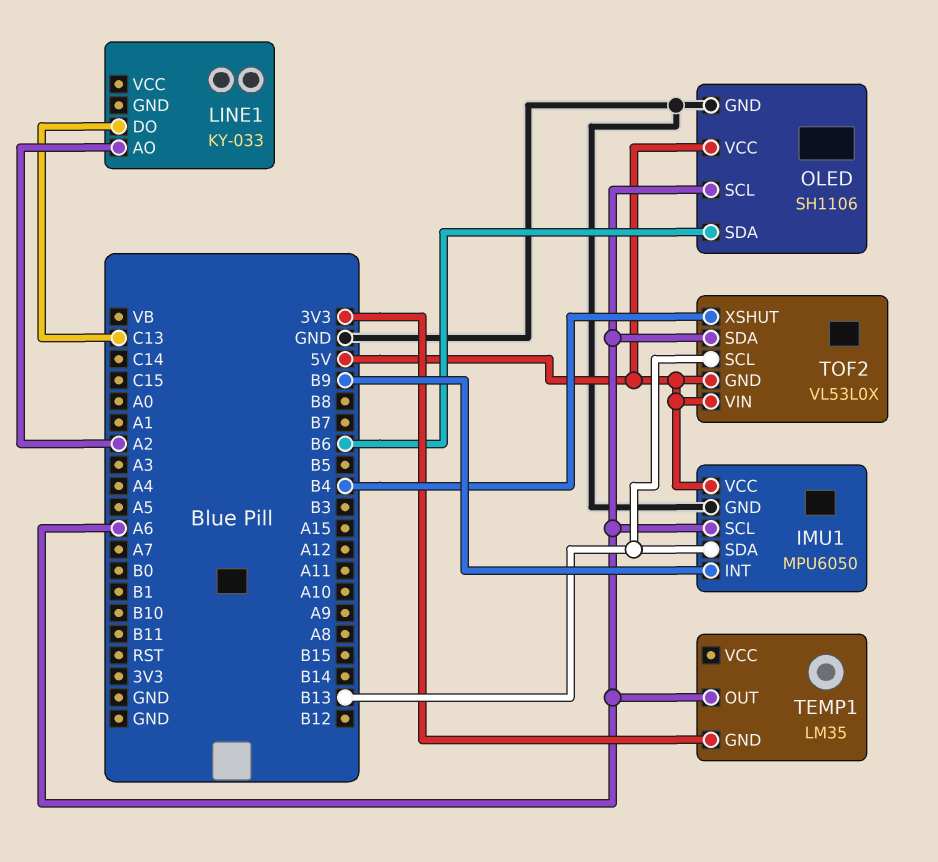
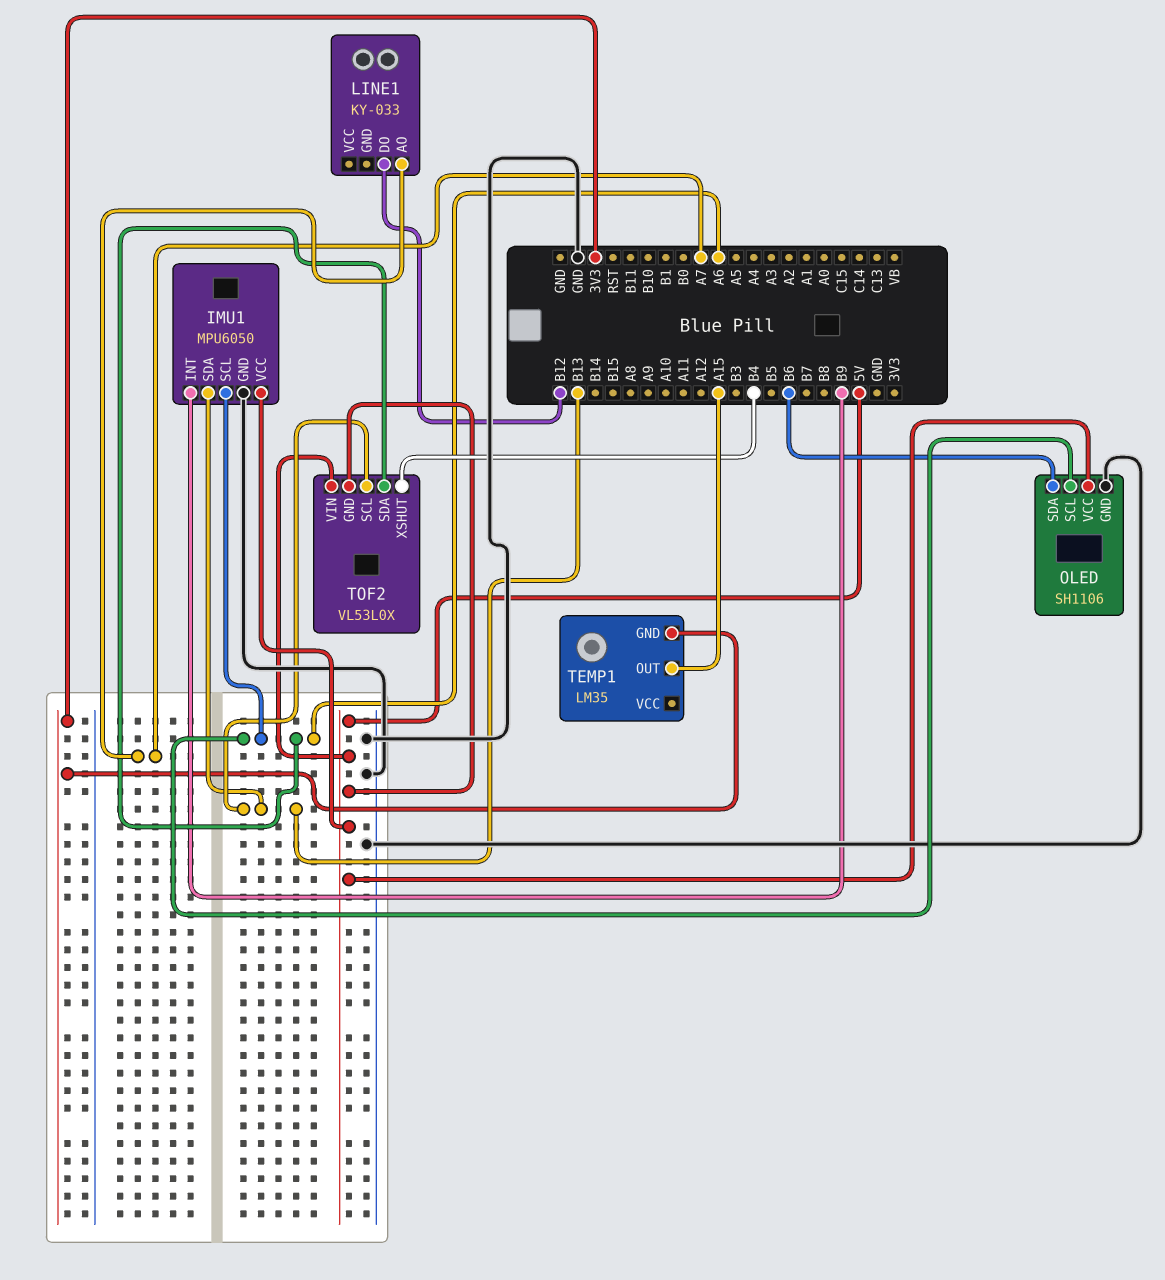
LINE1 pin AO: A2 -> A7
LINE1 pin DO: C13 -> B12
TEMP1 pin OUT: A6 -> A15

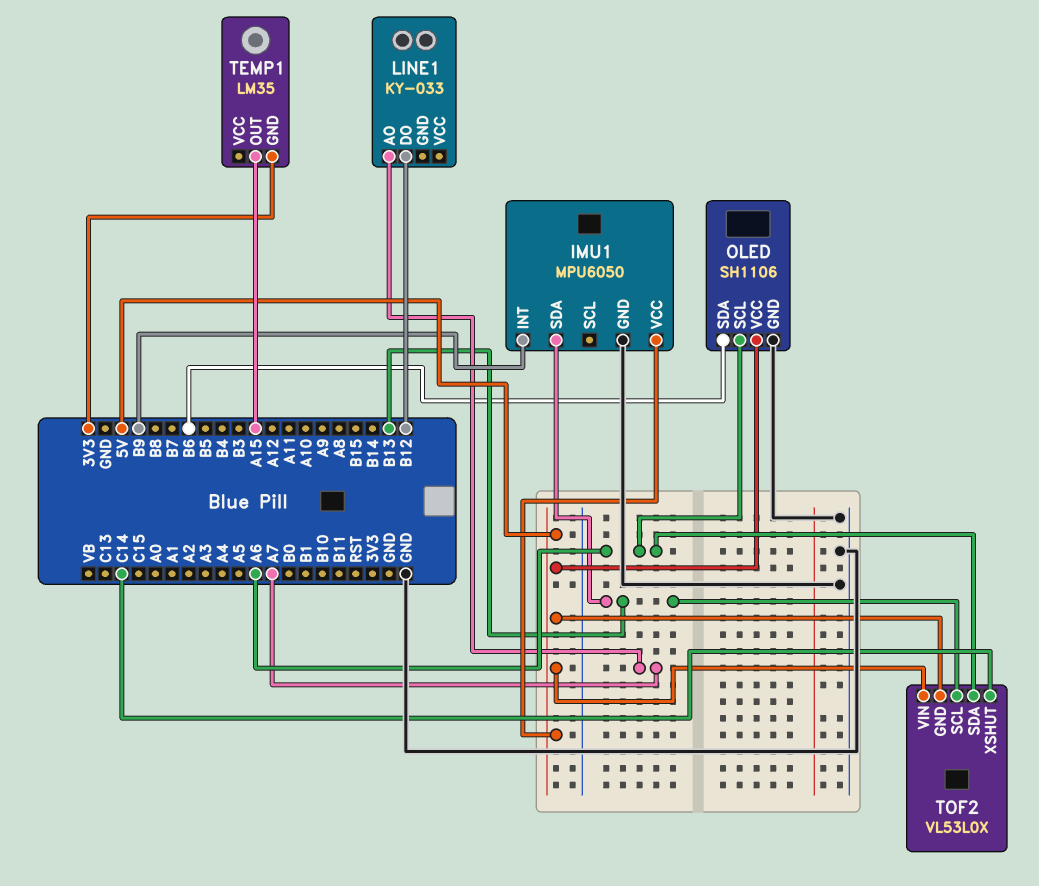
IMU1 pin SCL: A6 -> none
TOF2 pin XSHUT: B4 -> C14

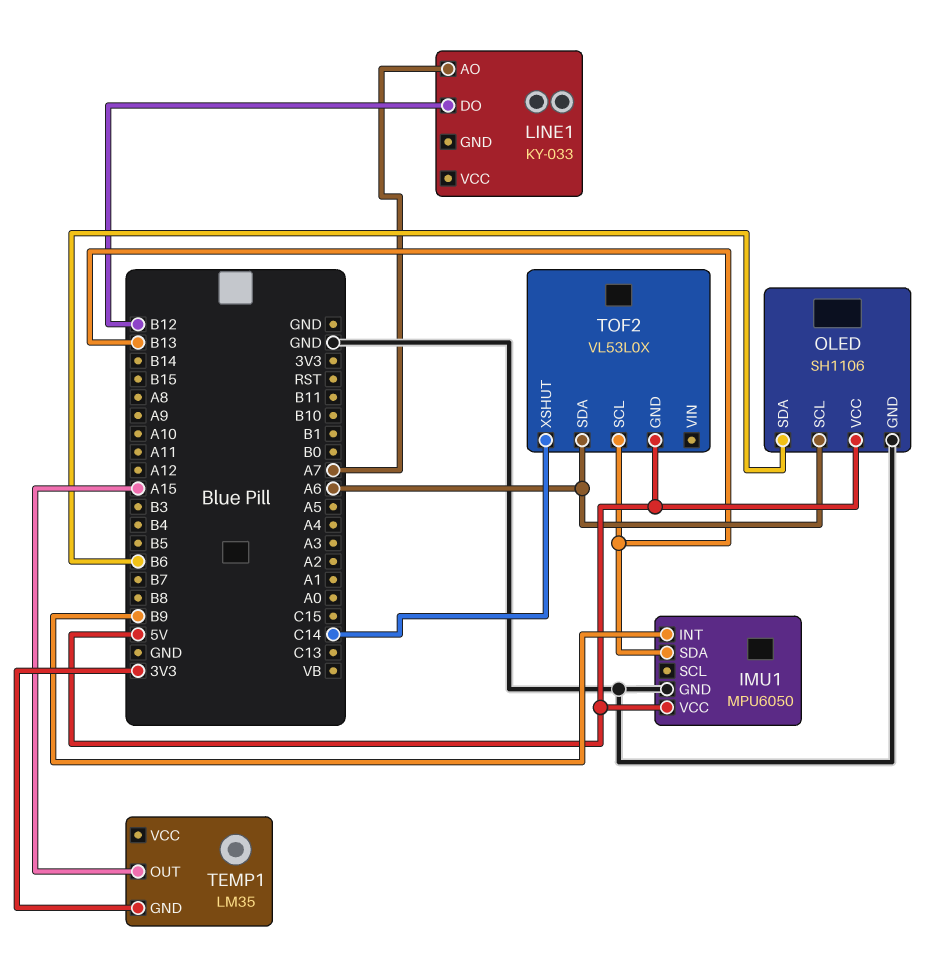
TOF2 pin VIN: 5V -> none

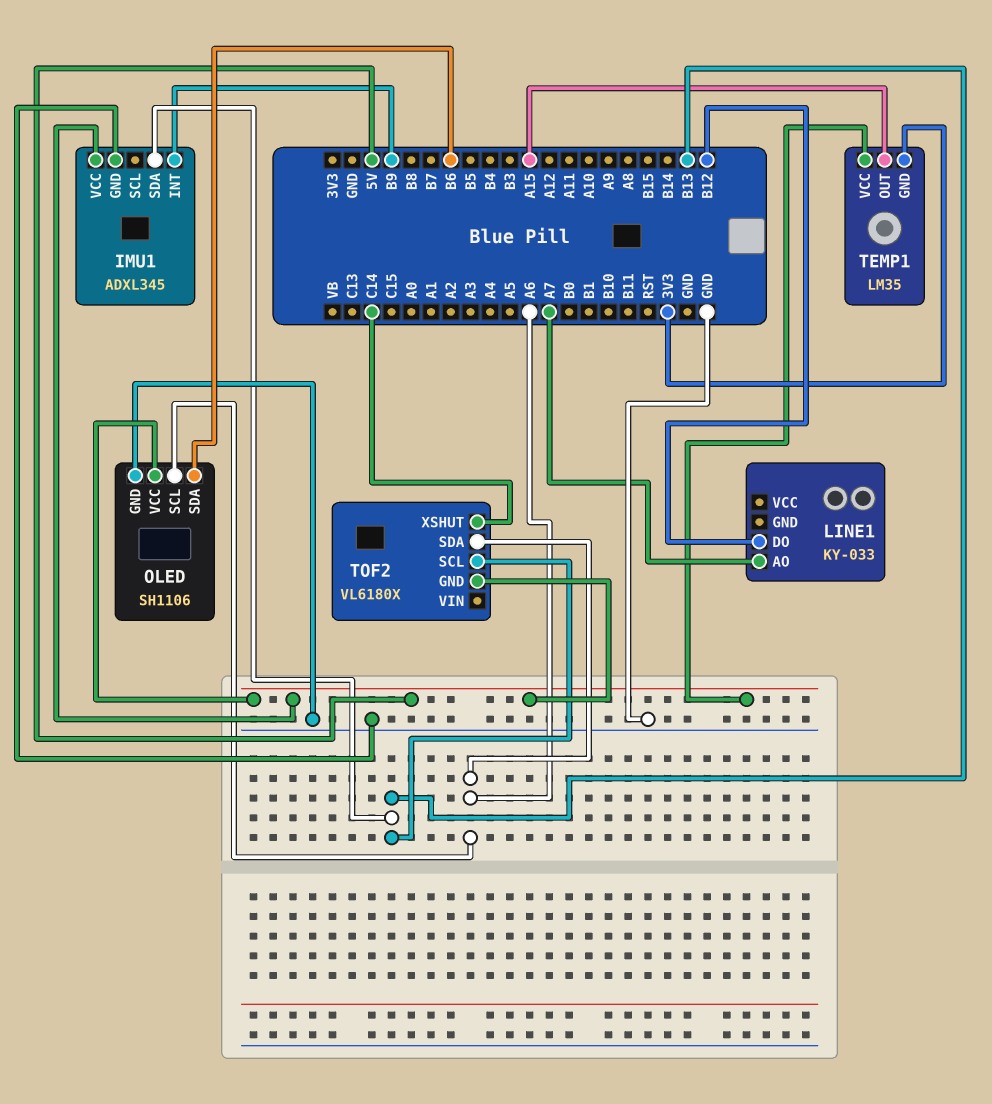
IMU1: MPU6050 -> ADXL345
TEMP1 pin VCC: none -> 5V
TOF2: VL53L0X -> VL6180X

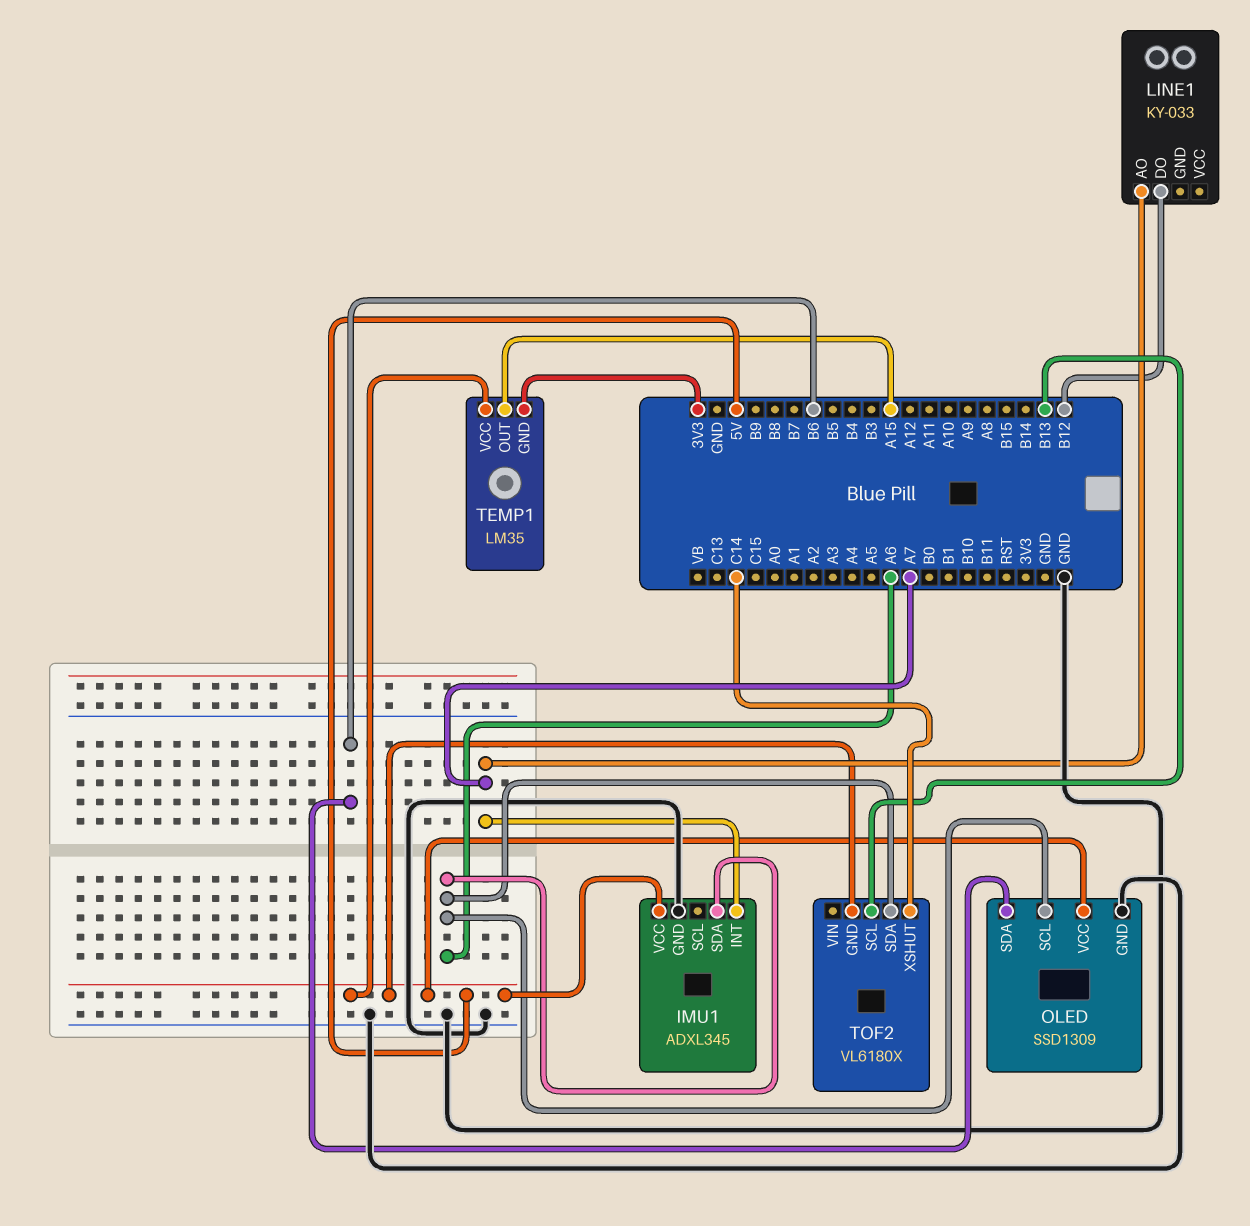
IMU1 pin INT: B9 -> A7
IMU1 pin SDA: B13 -> A6
OLED: SH1106 -> SSD1309

